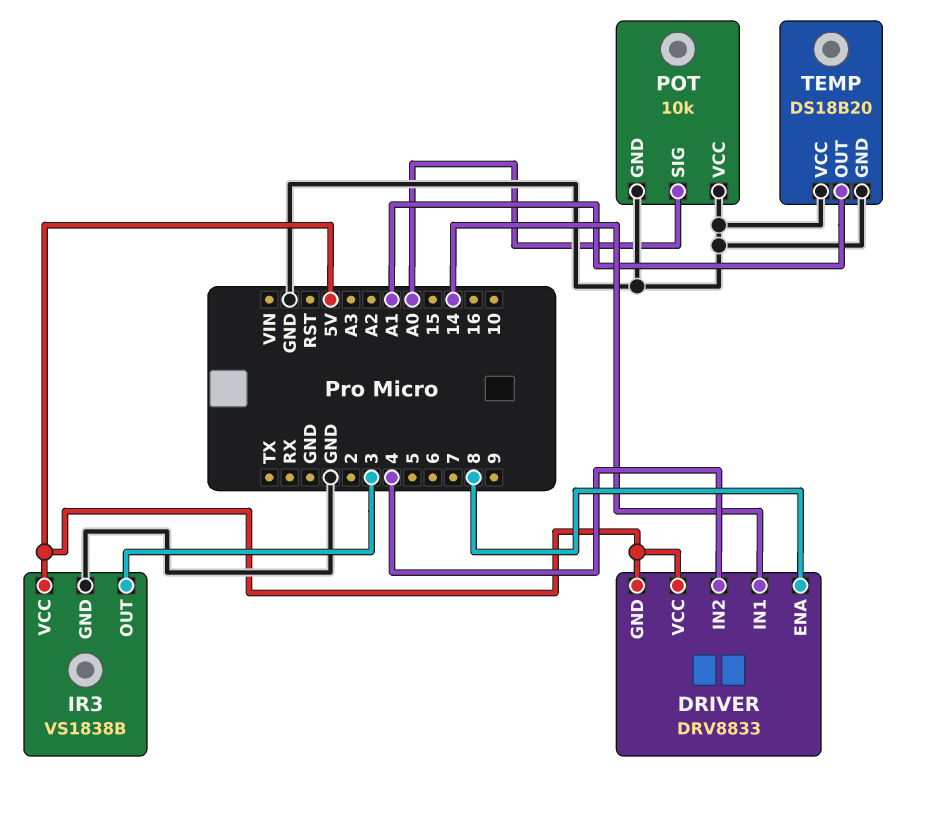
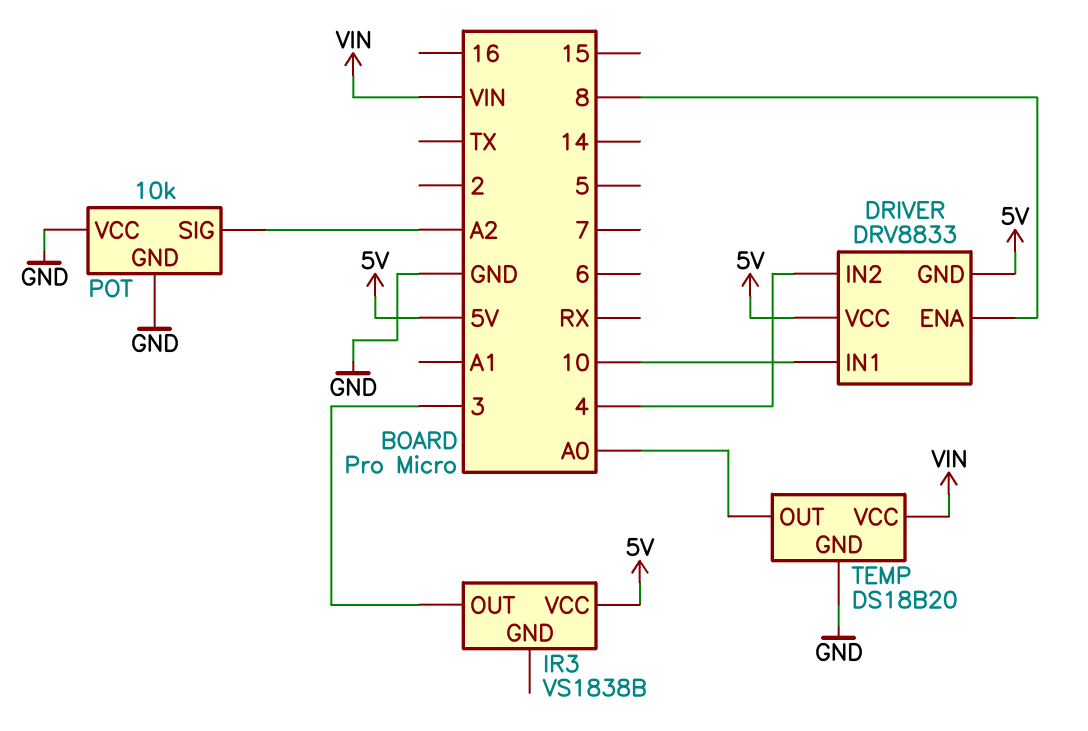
DRIVER pin IN1: 14 -> 10
IR3 pin GND: GND -> none
POT pin SIG: A0 -> A2
TEMP pin OUT: A1 -> A0
TEMP pin VCC: GND -> VIN

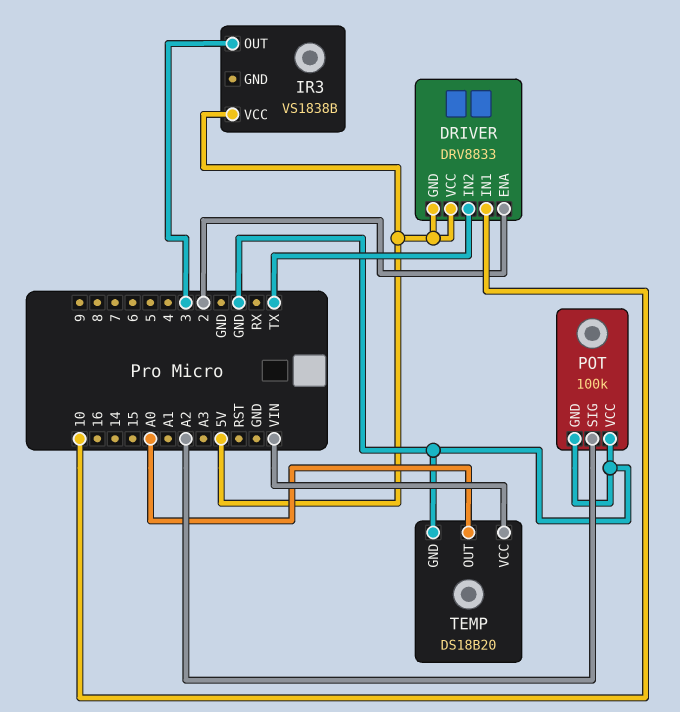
DRIVER pin ENA: 8 -> 2
DRIVER pin IN2: 4 -> TX
POT: 10k -> 100k

